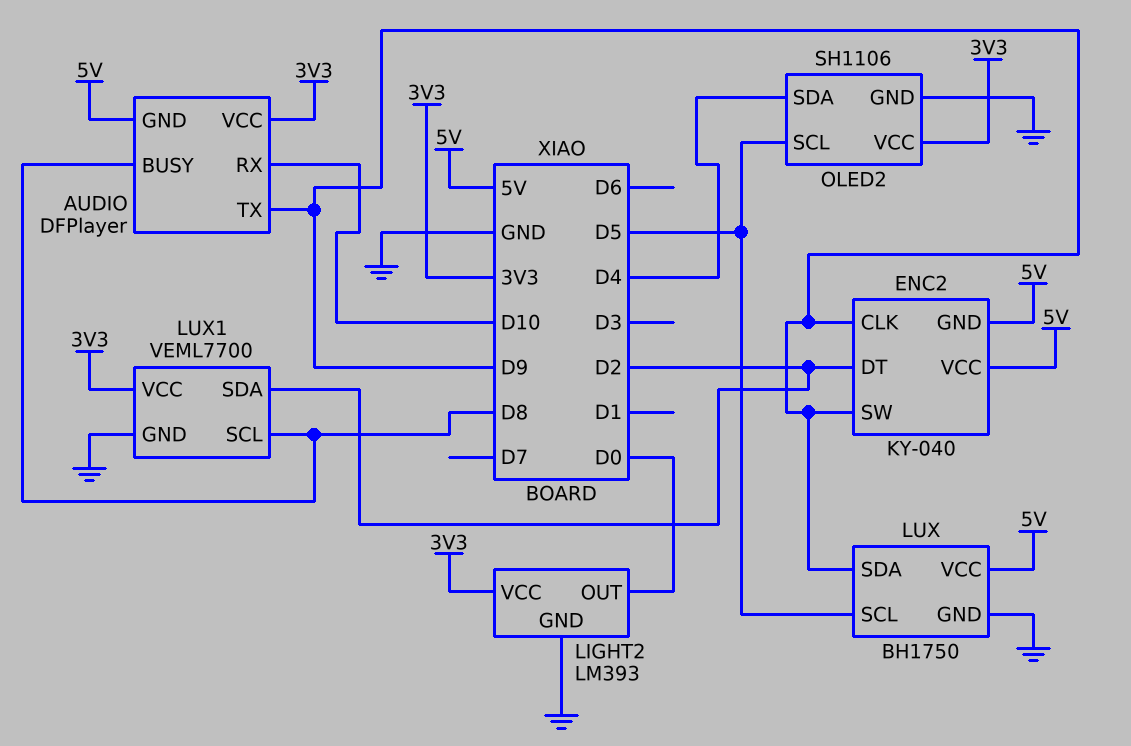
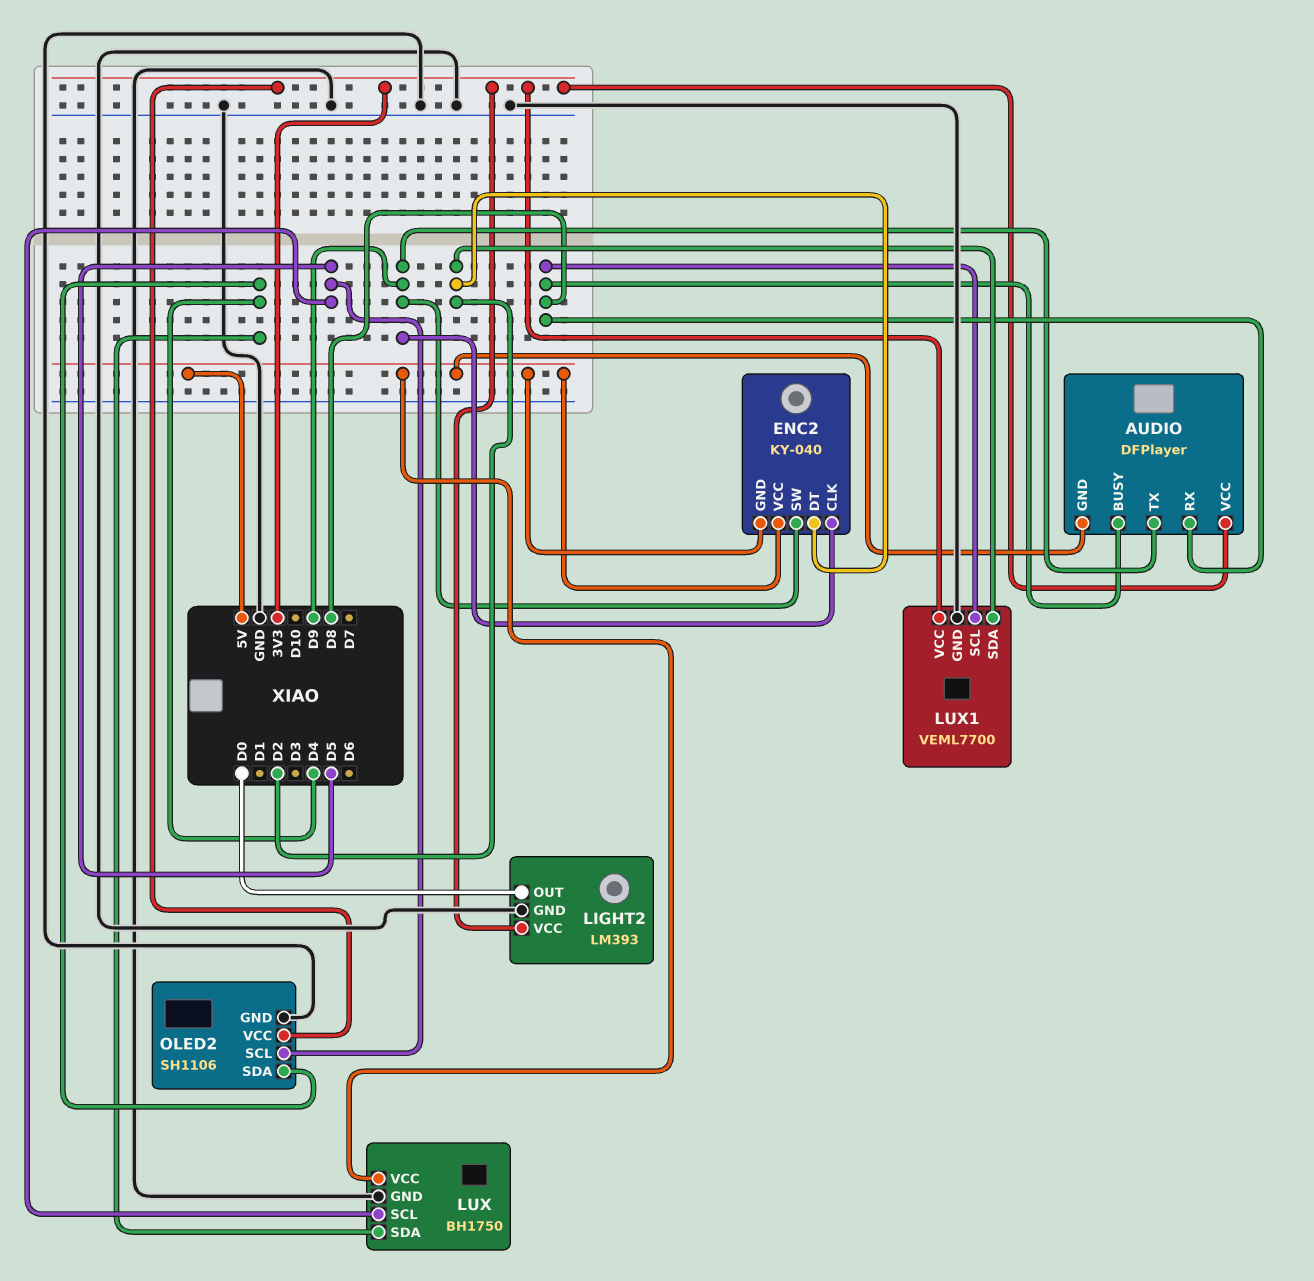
AUDIO pin RX: D10 -> D8
LUX pin SDA: D9 -> D4

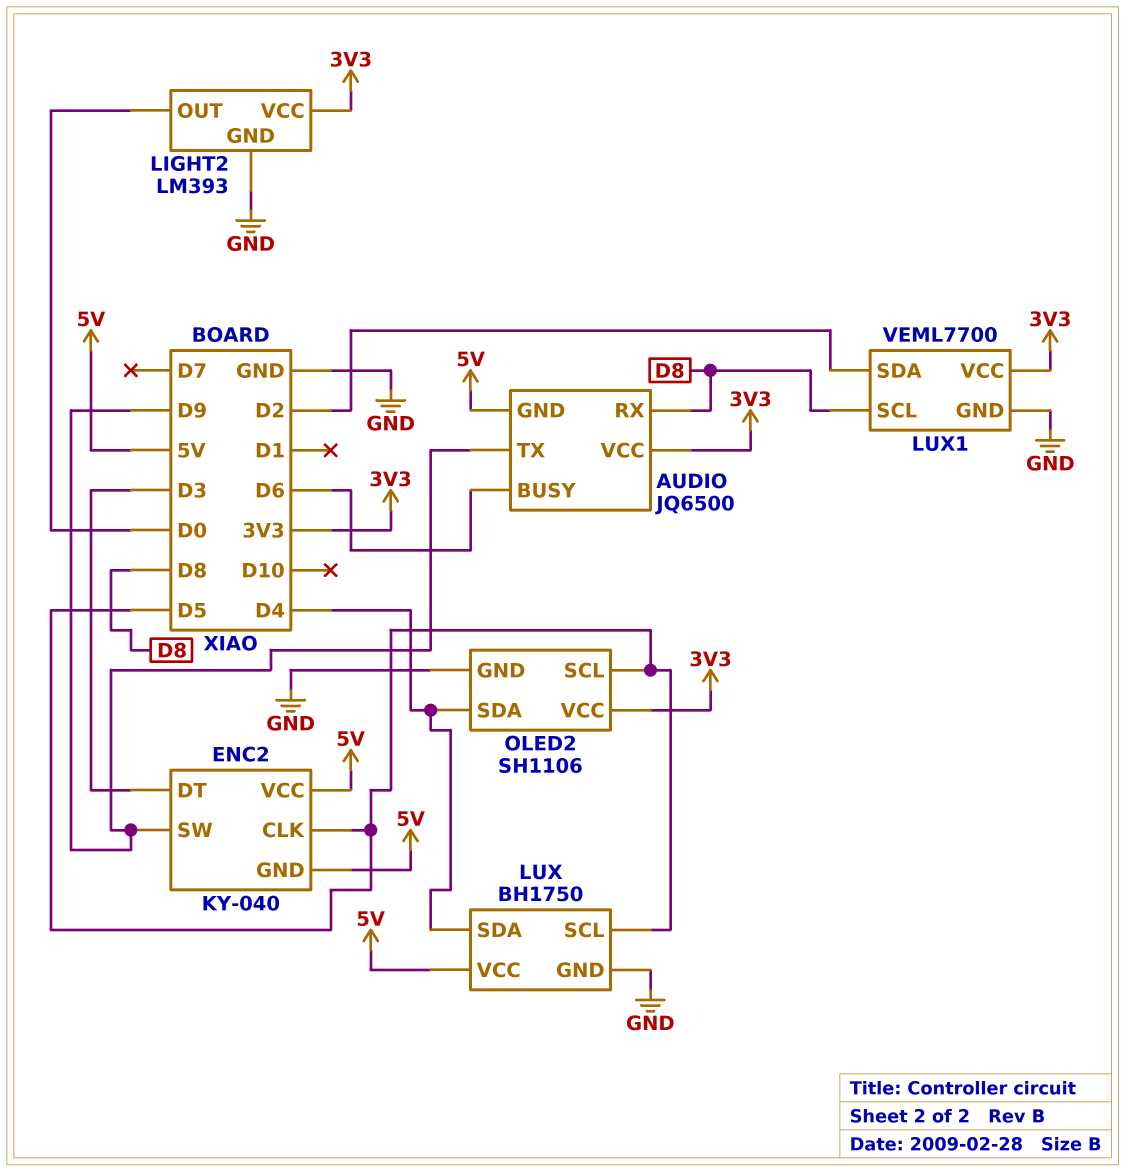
AUDIO: DFPlayer -> JQ6500
AUDIO pin BUSY: D8 -> D6
ENC2 pin CLK: D9 -> D5
ENC2 pin DT: D2 -> D3

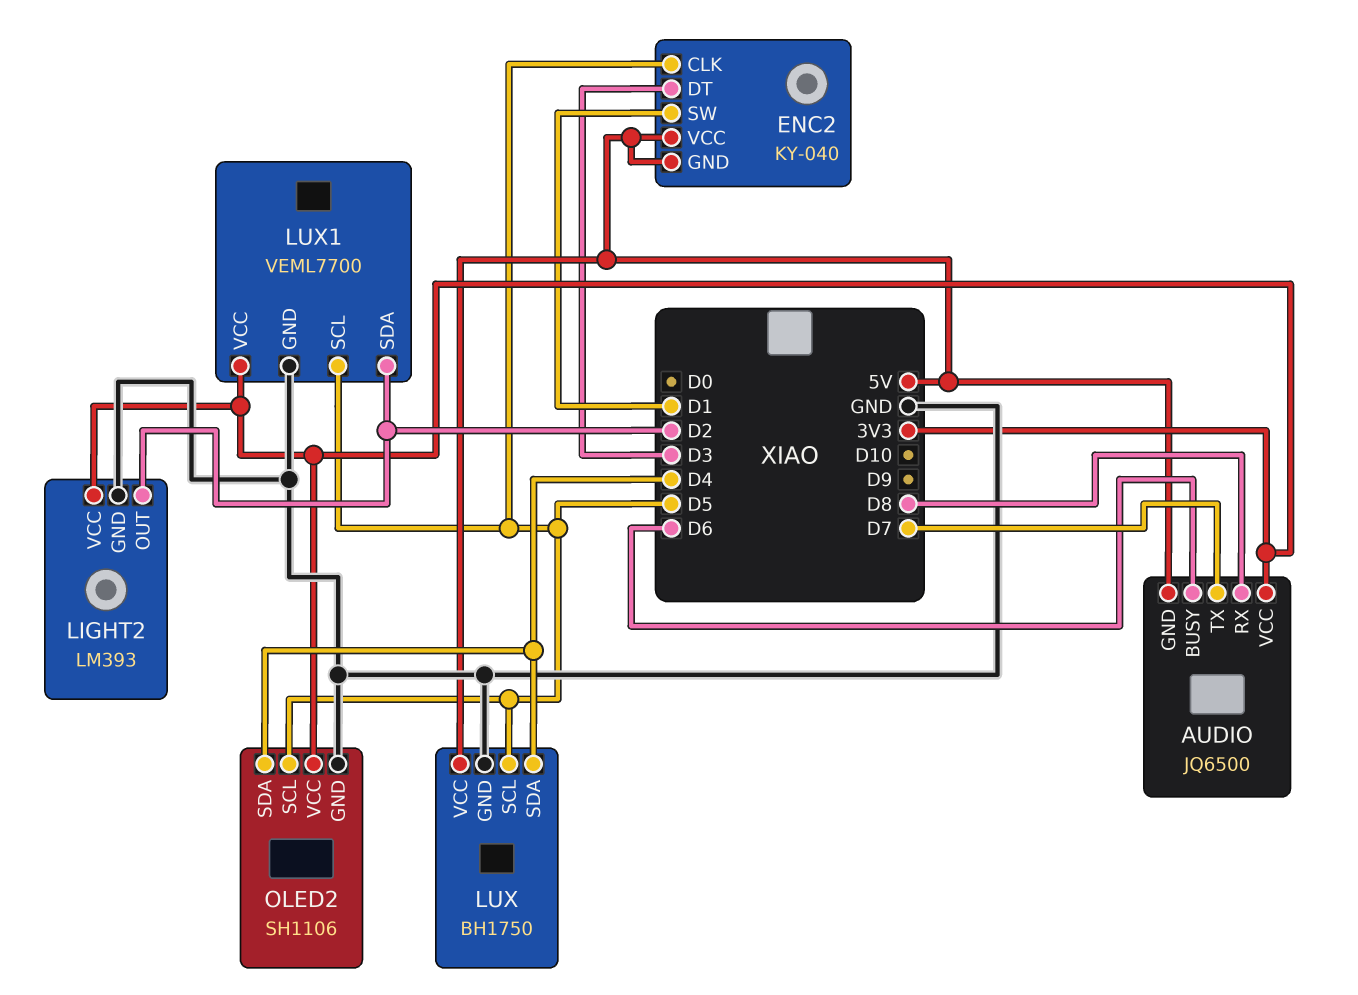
AUDIO pin TX: D9 -> D7
ENC2 pin SW: D9 -> D1
LIGHT2 pin OUT: D0 -> D2
LUX1 pin SCL: D8 -> D5

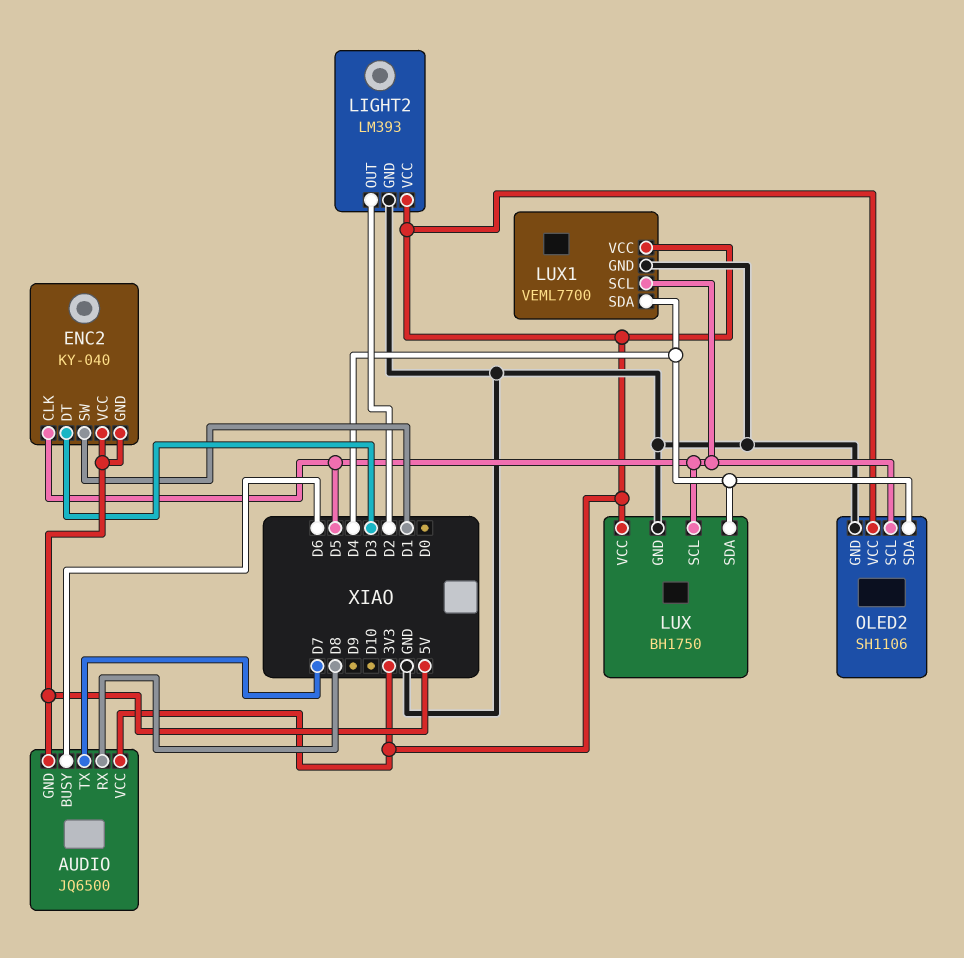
LUX pin VCC: 5V -> 3V3
LUX1 pin SDA: D2 -> D4

